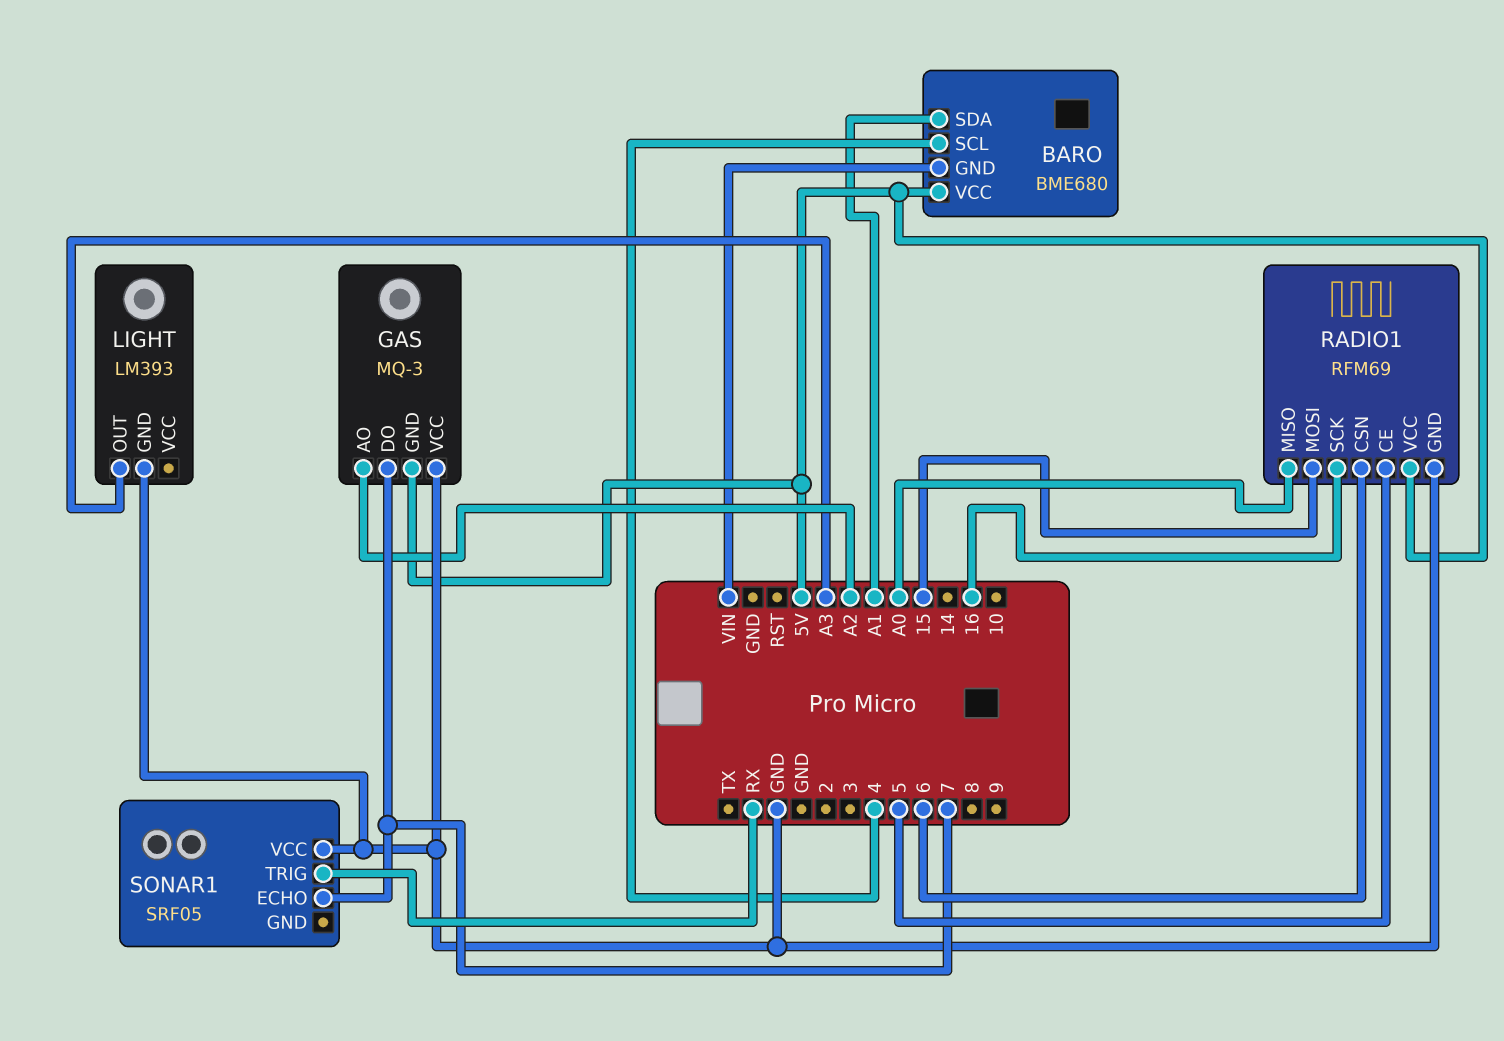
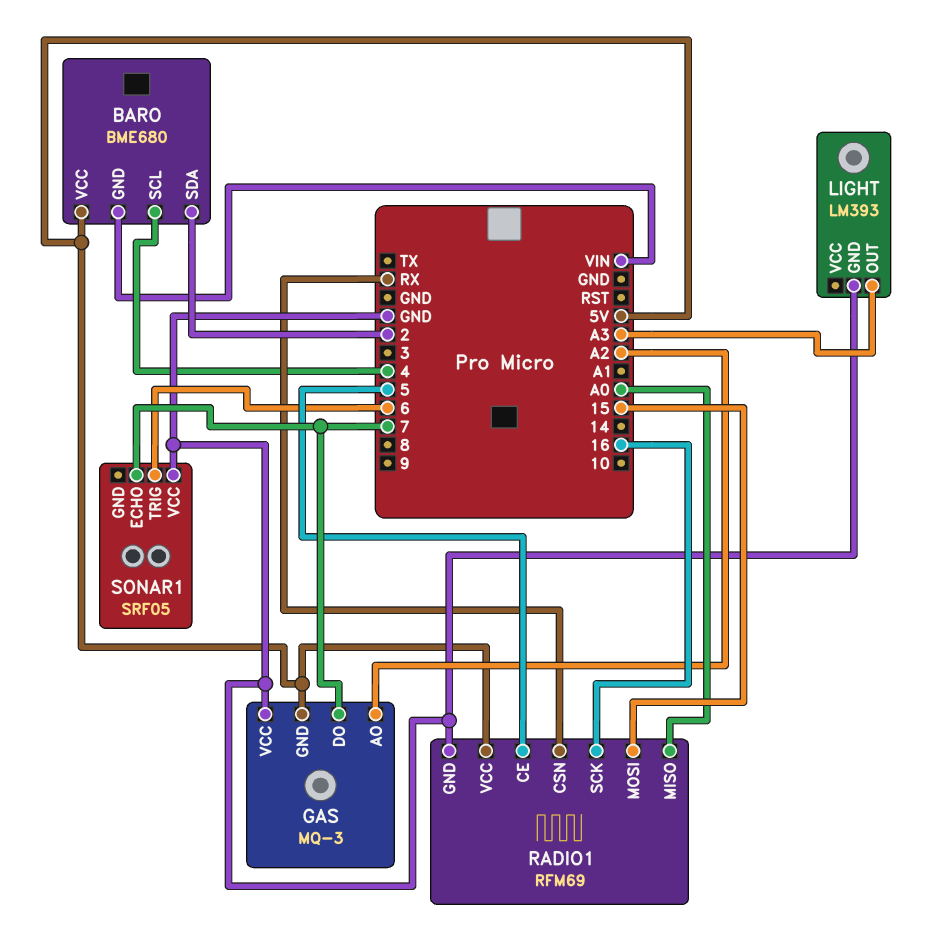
BARO pin SDA: A1 -> 2
RADIO1 pin CSN: 6 -> RX
SONAR1 pin TRIG: RX -> 6

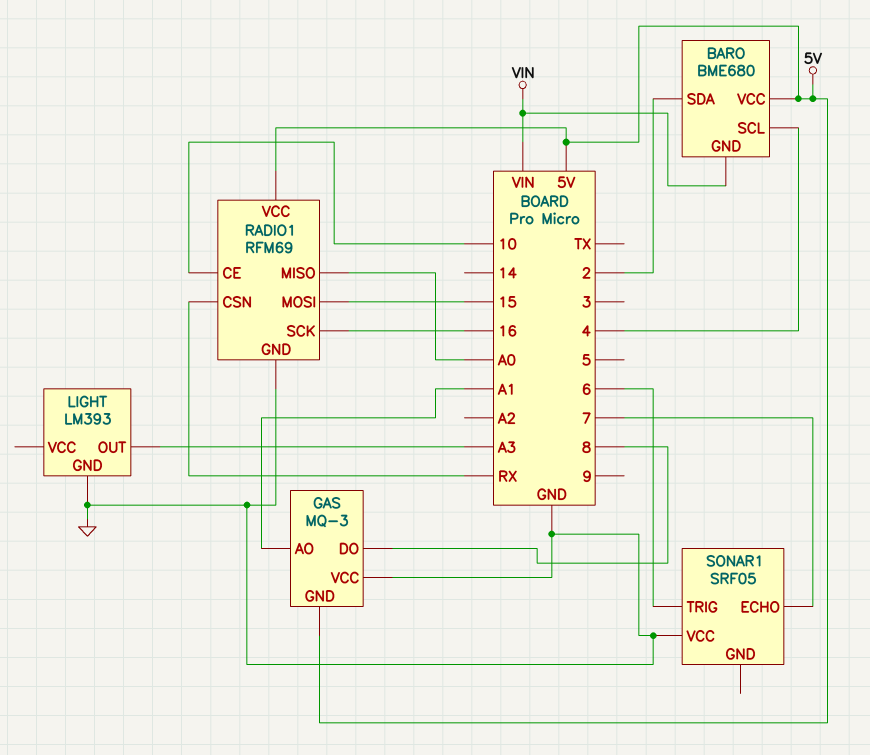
GAS pin AO: A2 -> A1
GAS pin DO: 7 -> 8
RADIO1 pin CE: 5 -> 10

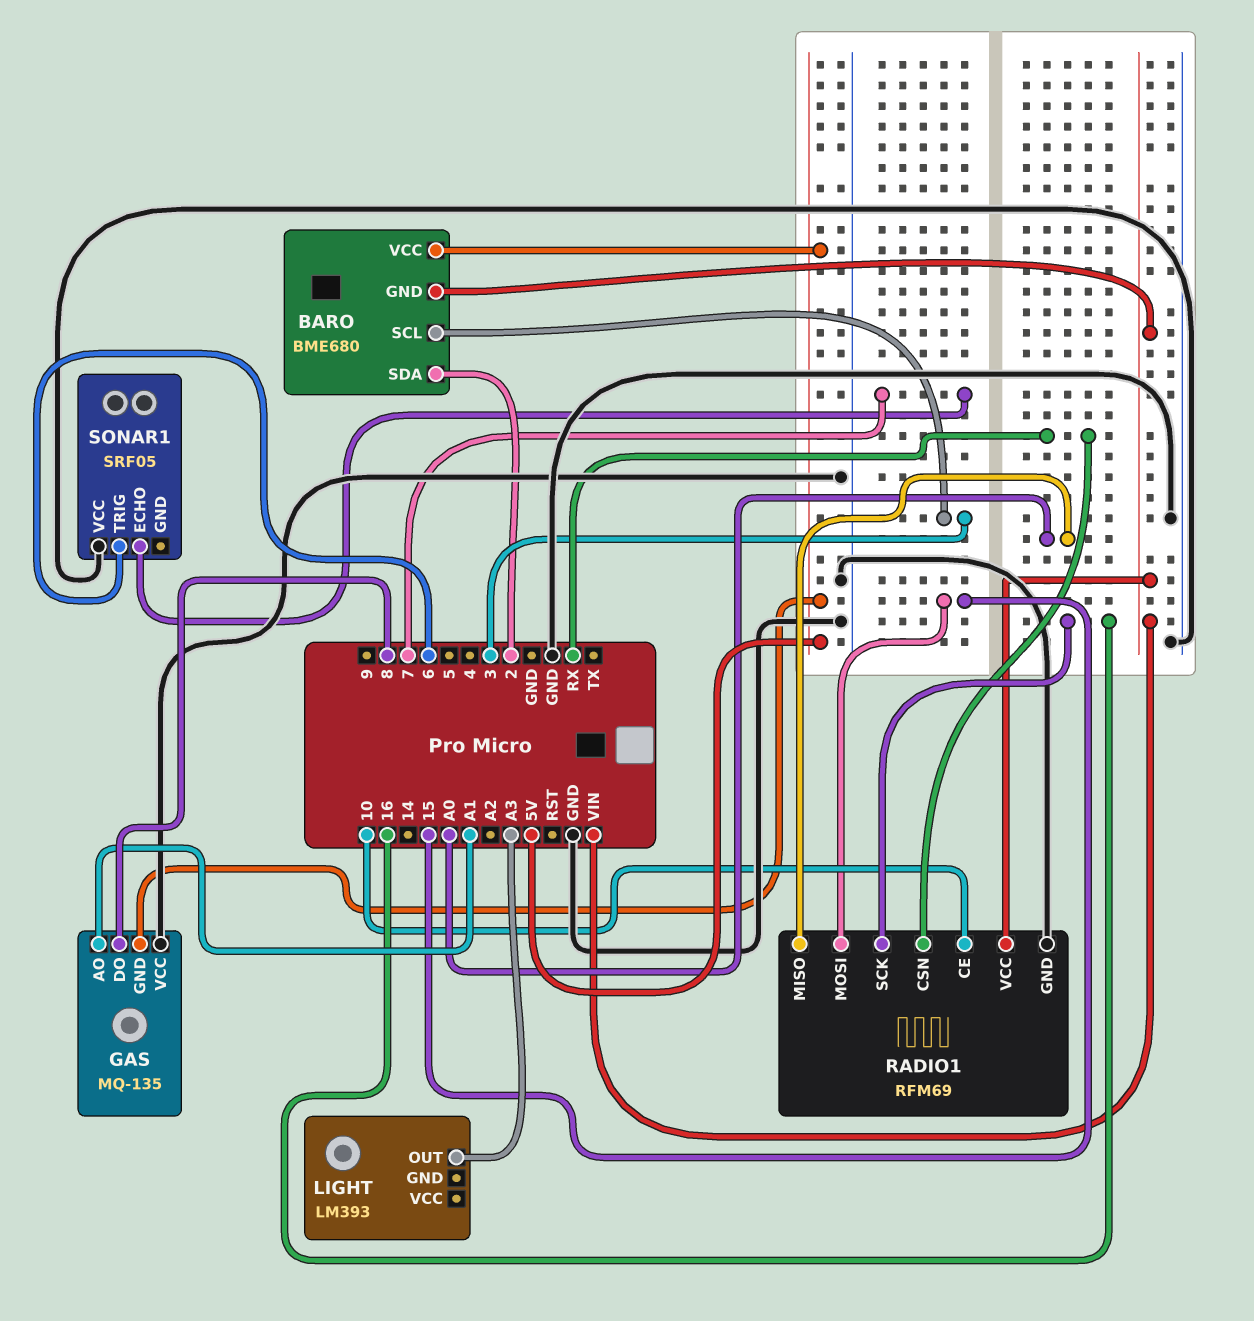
BARO pin SCL: 4 -> 3
GAS: MQ-3 -> MQ-135
LIGHT pin GND: GND -> none
RADIO1 pin VCC: 5V -> VIN

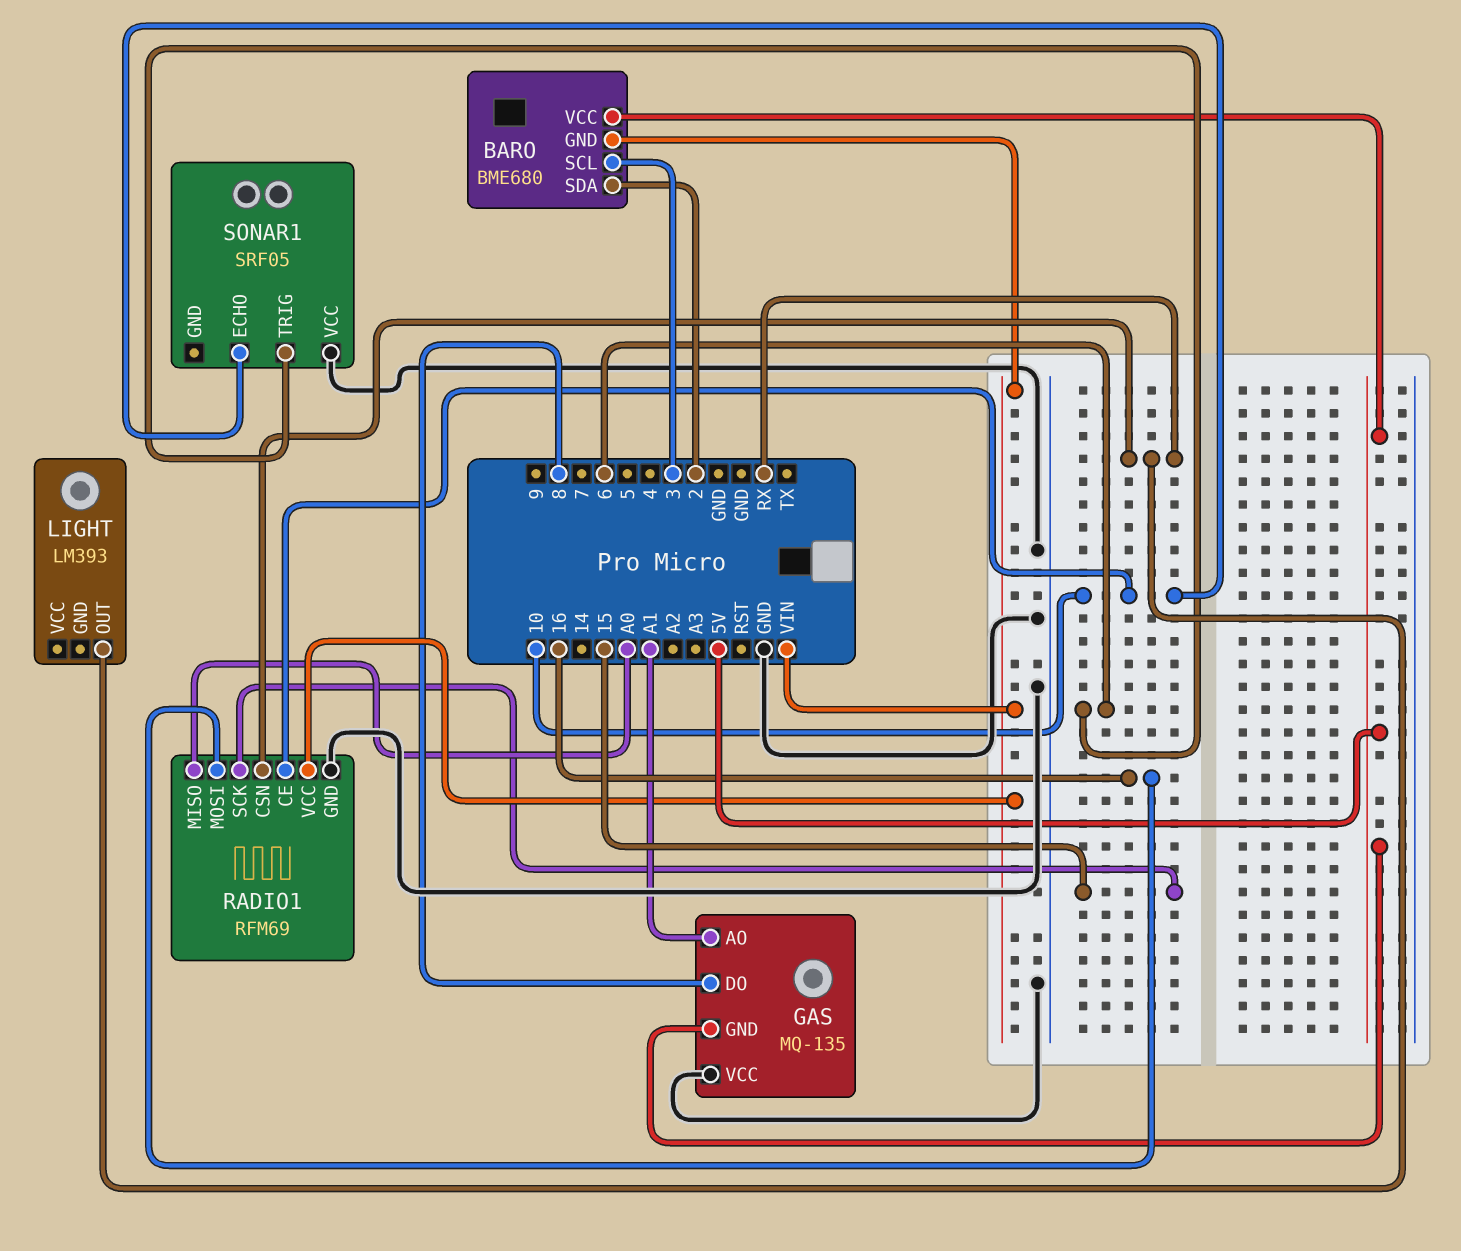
LIGHT pin OUT: A3 -> RX
RADIO1 pin MOSI: 15 -> 16
RADIO1 pin SCK: 16 -> 15
SONAR1 pin ECHO: 7 -> 10

